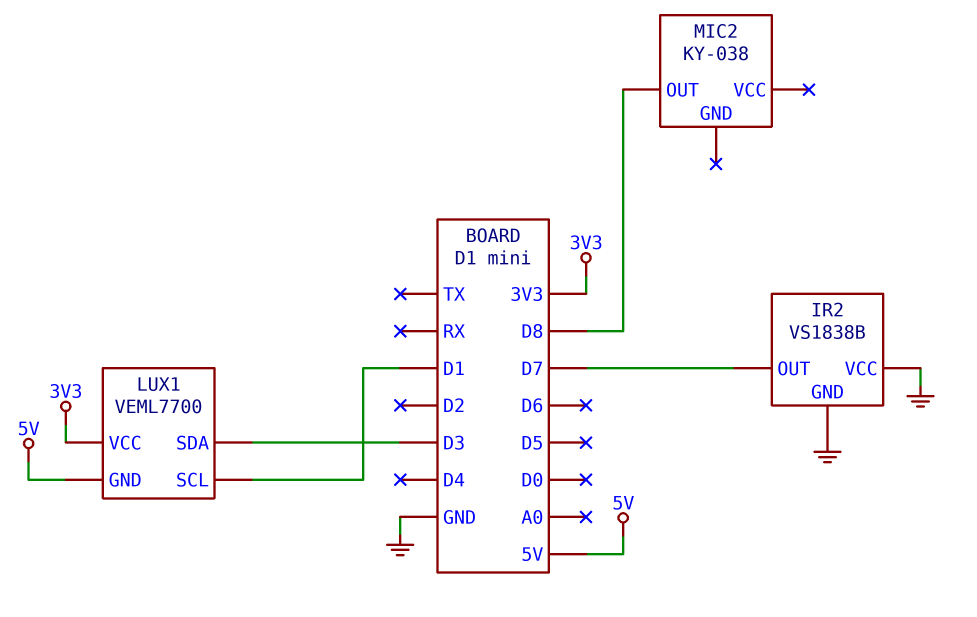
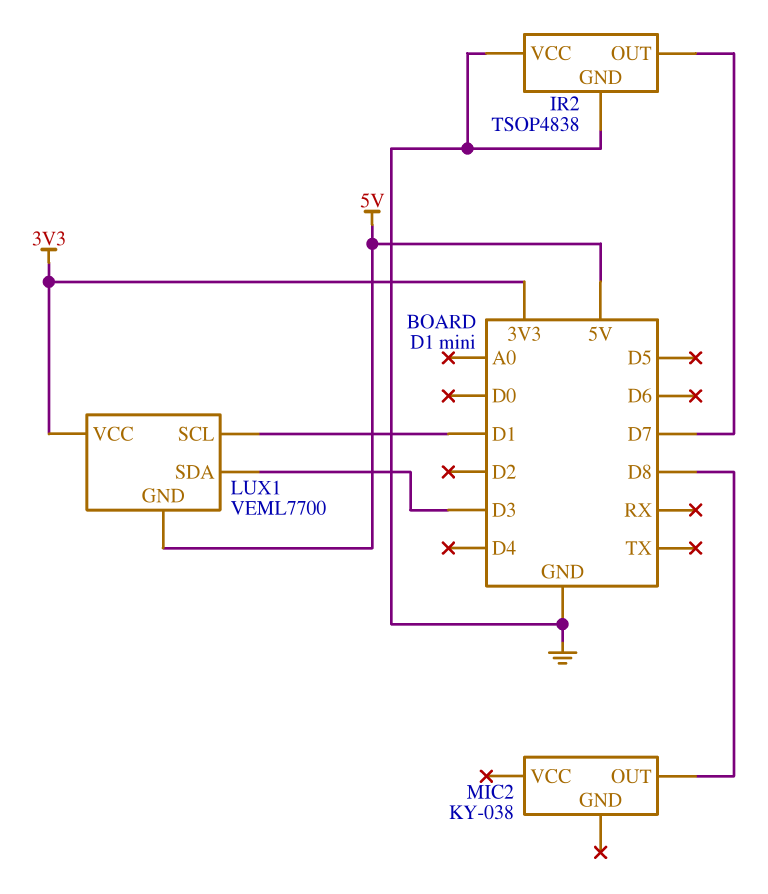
IR2: VS1838B -> TSOP4838

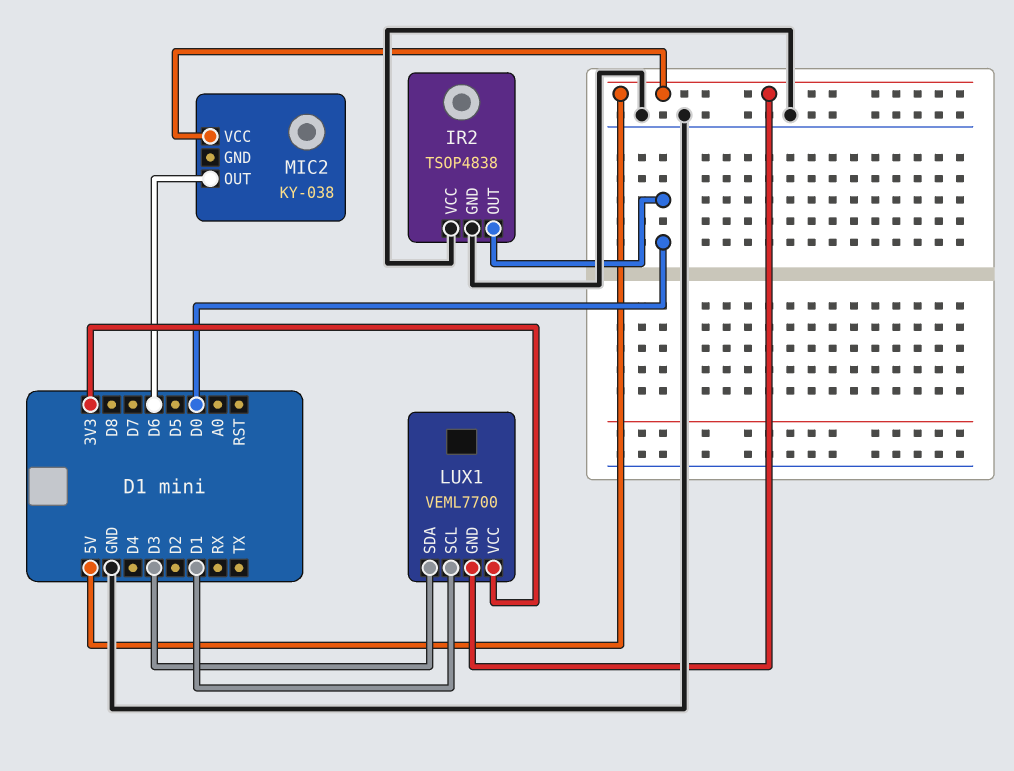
IR2 pin OUT: D7 -> D0
MIC2 pin OUT: D8 -> D6
MIC2 pin VCC: none -> 5V

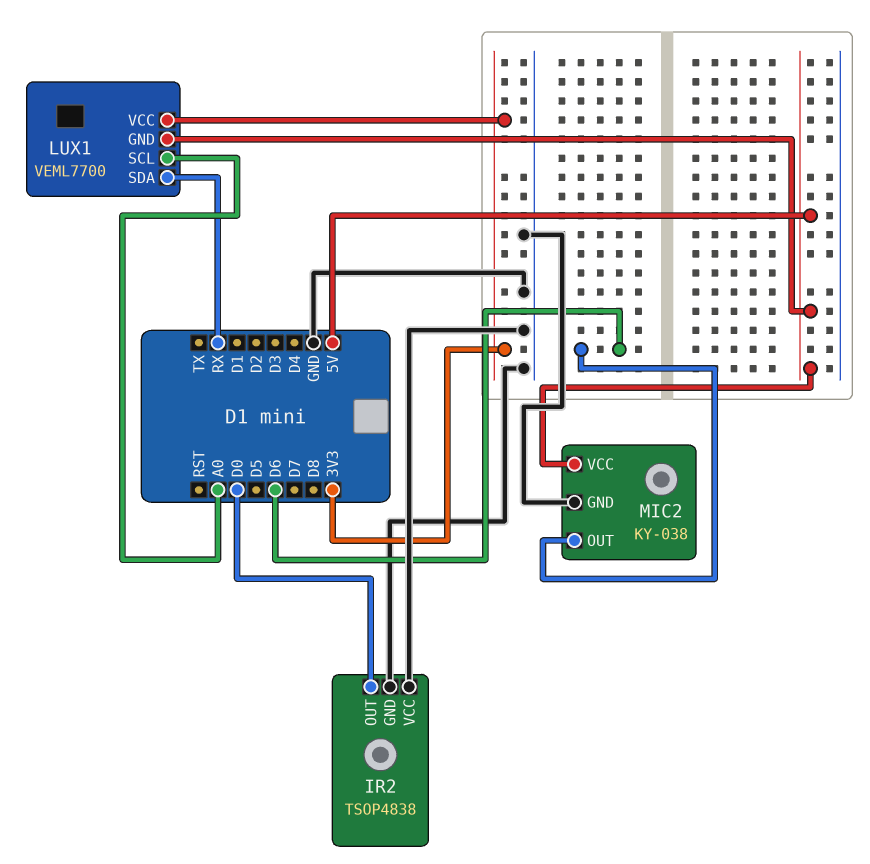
LUX1 pin SCL: D1 -> A0
LUX1 pin SDA: D3 -> RX
MIC2 pin GND: none -> GND

